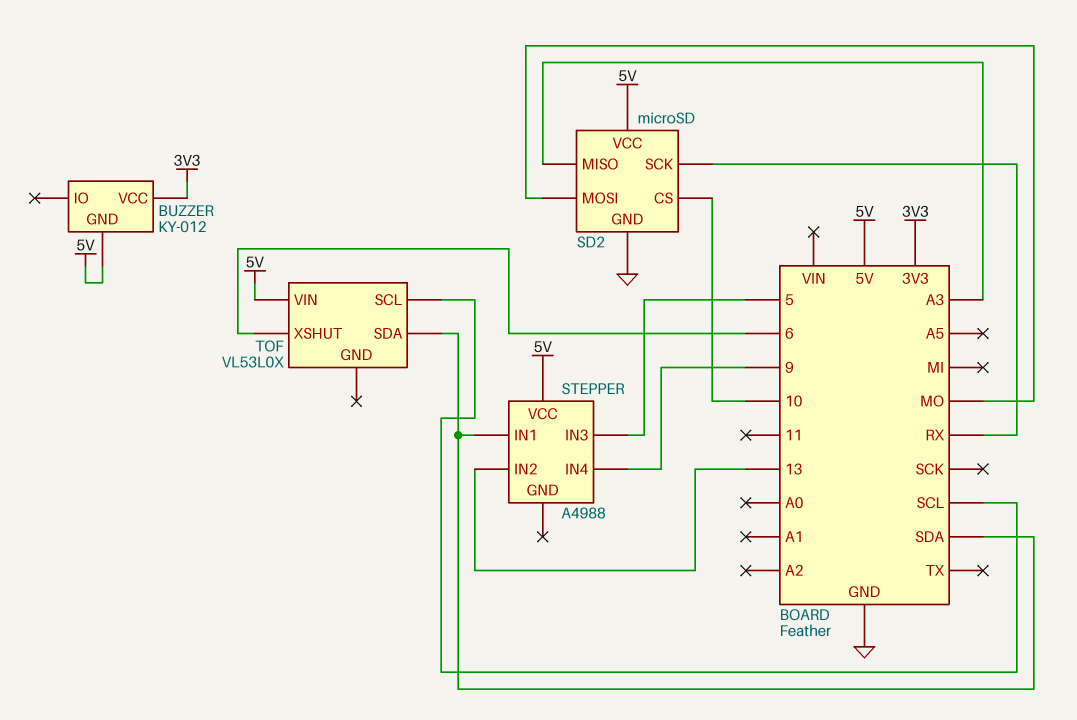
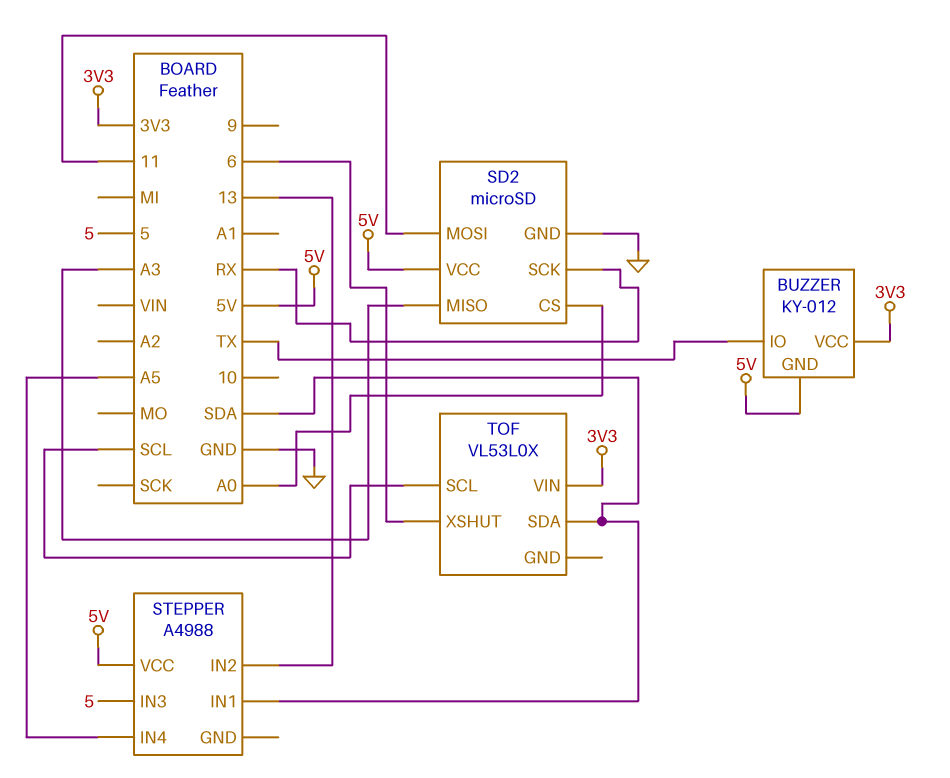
BUZZER pin IO: none -> TX
SD2 pin CS: 10 -> A0
SD2 pin MOSI: MO -> 11
STEPPER pin IN4: 9 -> A5
TOF pin VIN: 5V -> 3V3

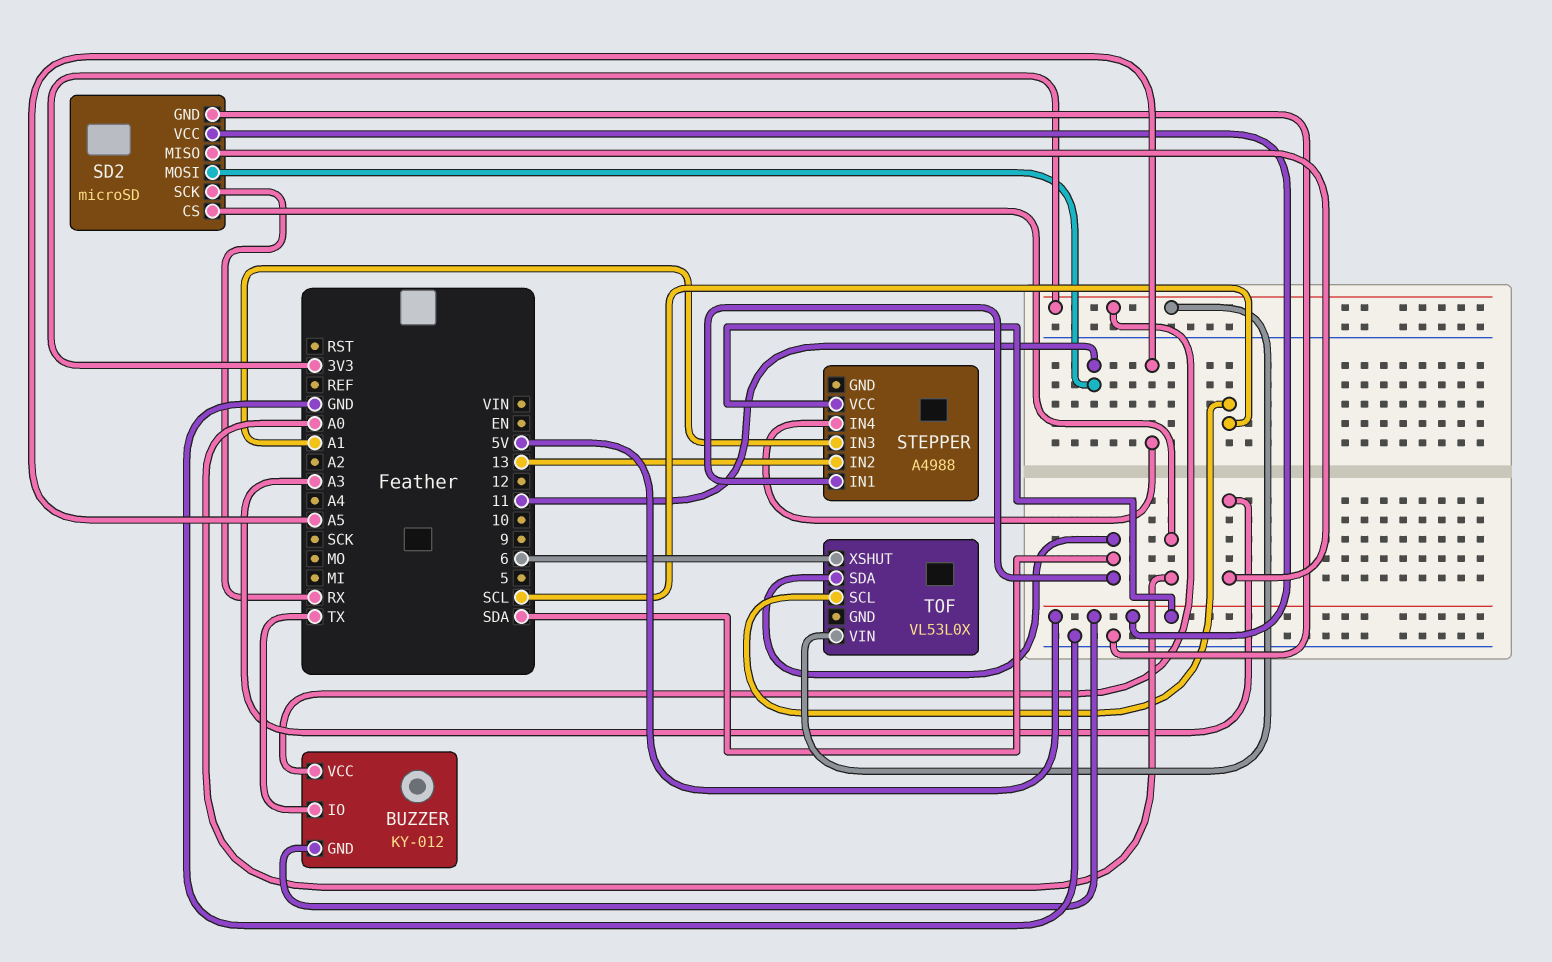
STEPPER pin IN3: 5 -> A1

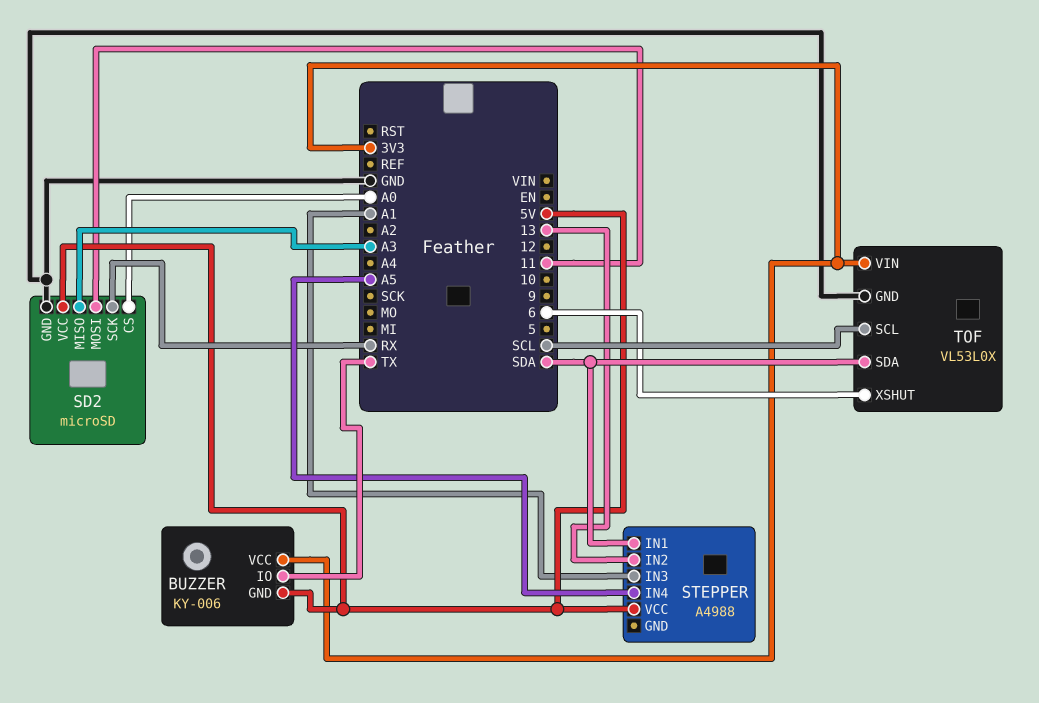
BUZZER: KY-012 -> KY-006
TOF pin GND: none -> GND

